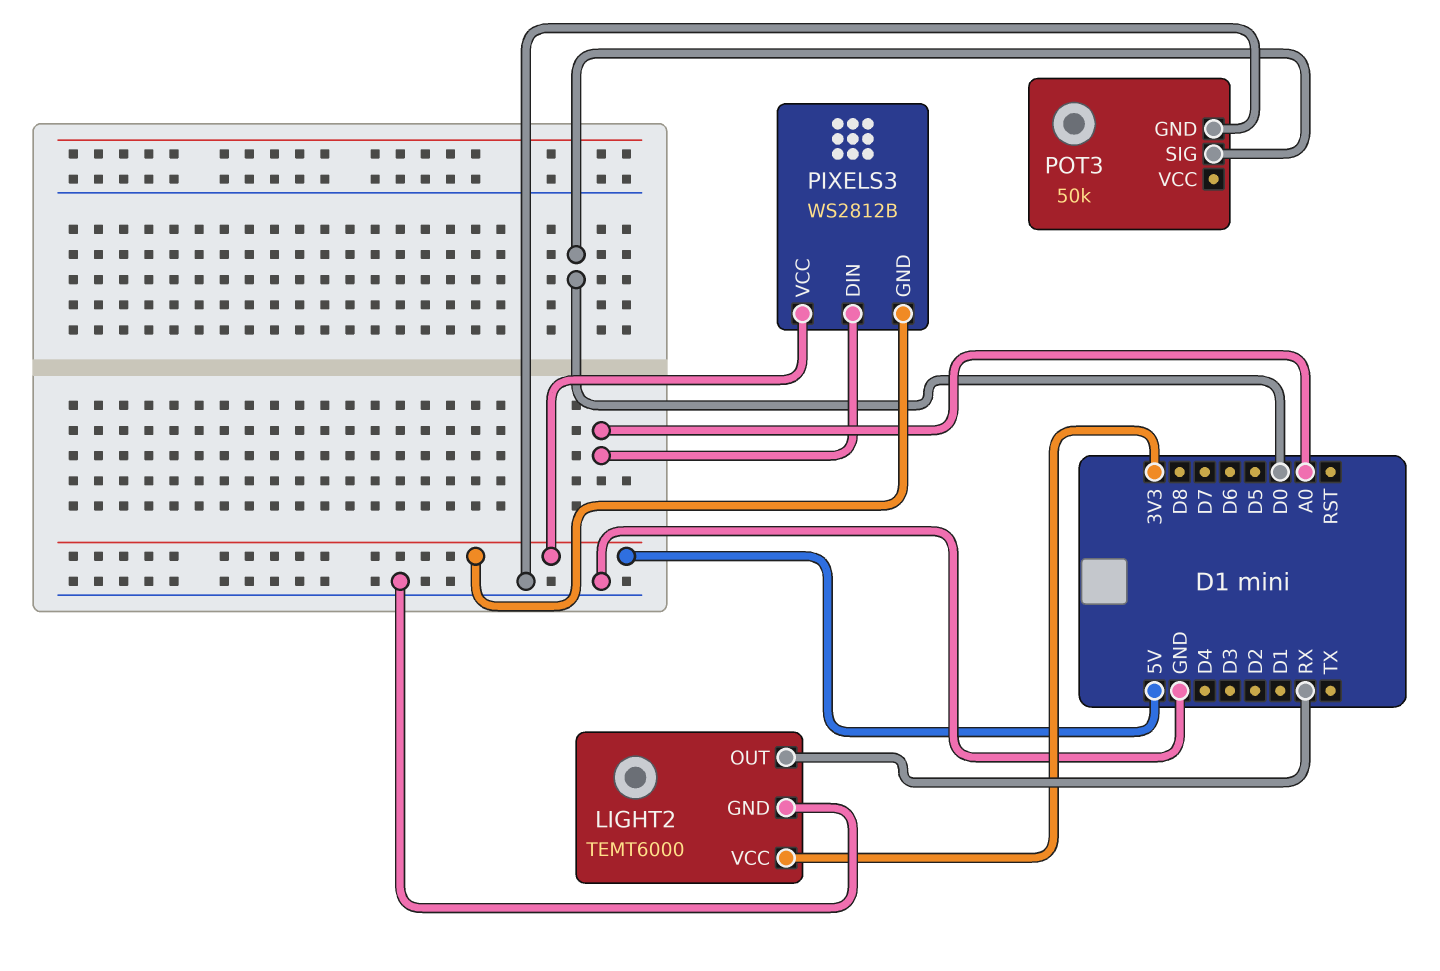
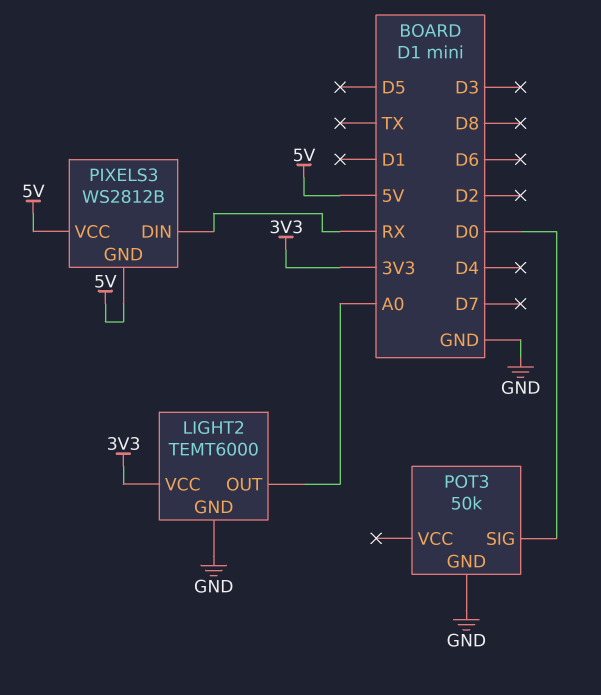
LIGHT2 pin OUT: RX -> A0
PIXELS3 pin DIN: A0 -> RX

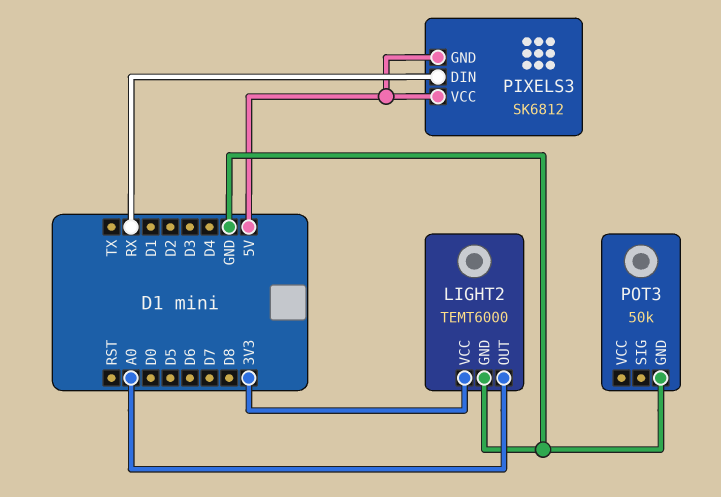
PIXELS3: WS2812B -> SK6812
POT3 pin SIG: D0 -> none

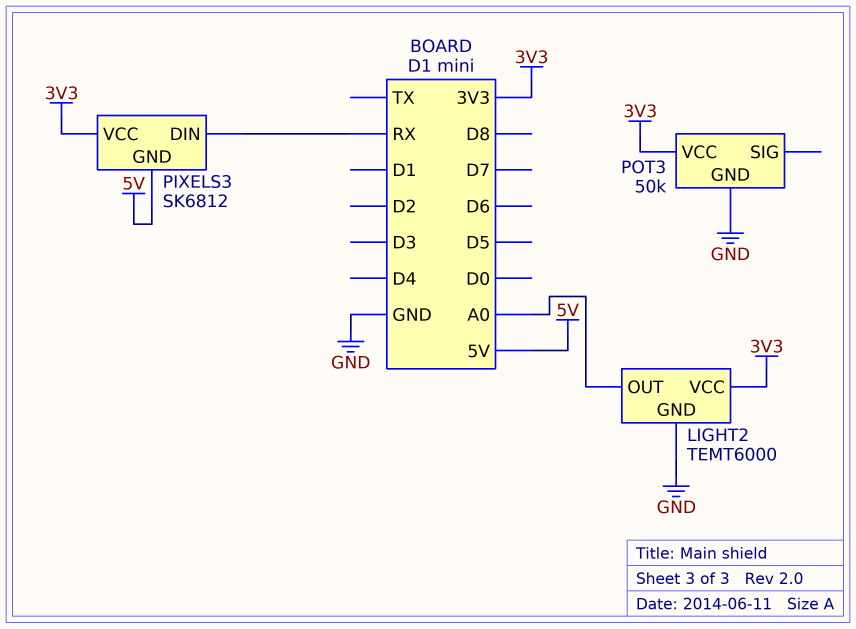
PIXELS3 pin VCC: 5V -> 3V3
POT3 pin VCC: none -> 3V3

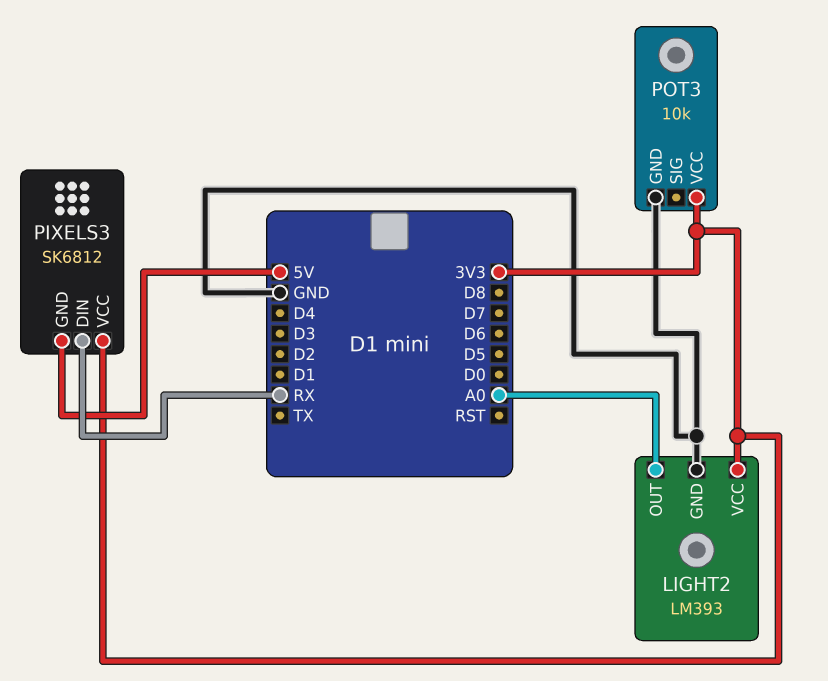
LIGHT2: TEMT6000 -> LM393
POT3: 50k -> 10k

